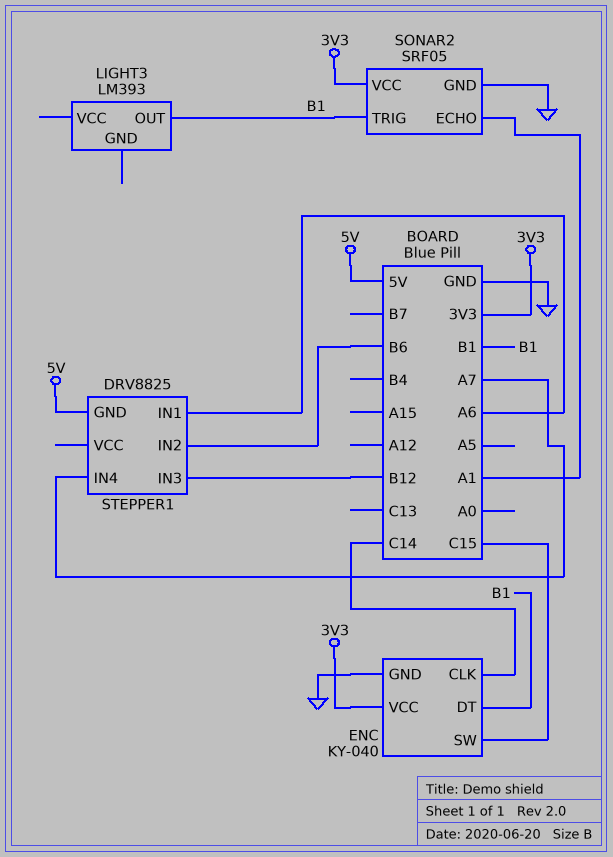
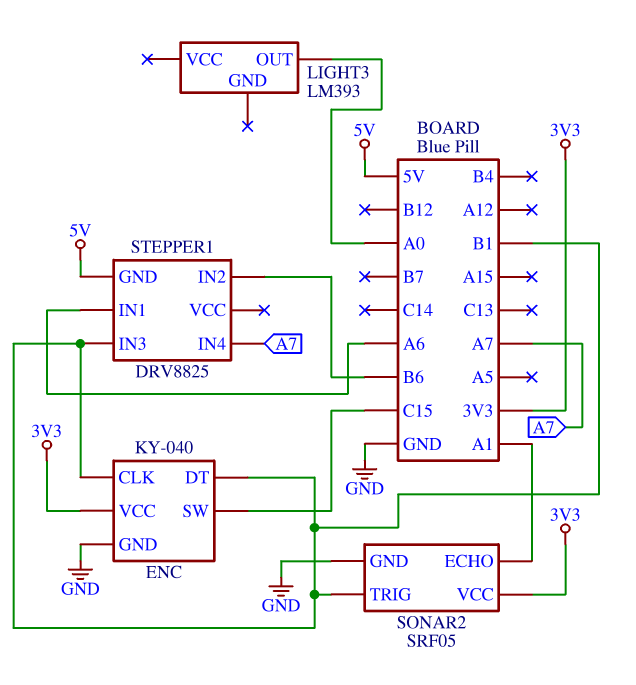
ENC pin CLK: C14 -> B1
LIGHT3 pin OUT: B1 -> A0
STEPPER1 pin IN3: B12 -> B1

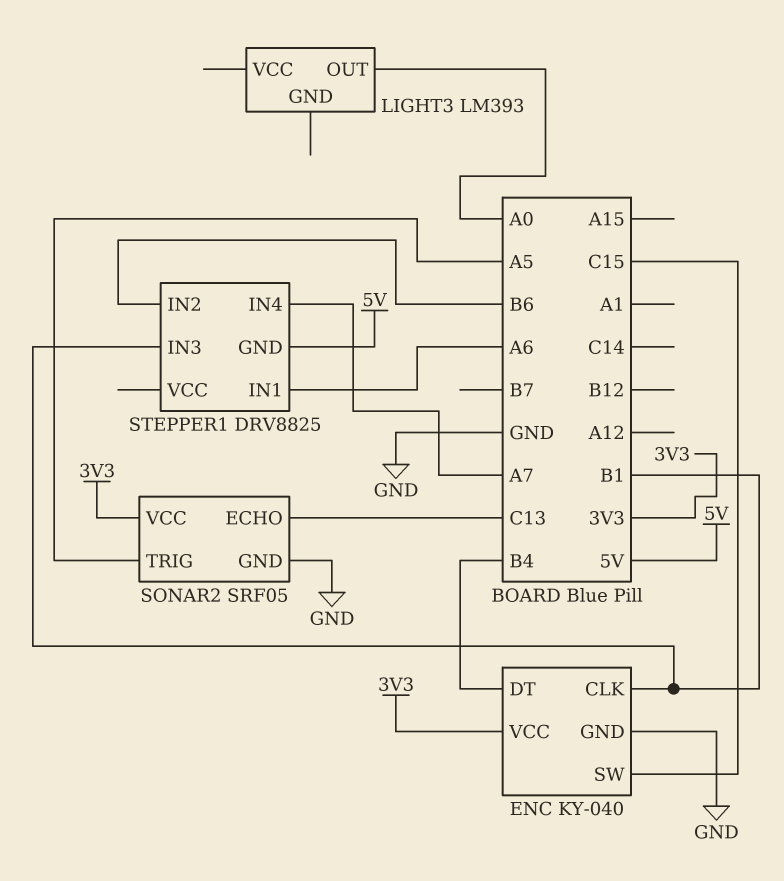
ENC pin DT: B1 -> B4
SONAR2 pin ECHO: A1 -> C13
SONAR2 pin TRIG: B1 -> A5

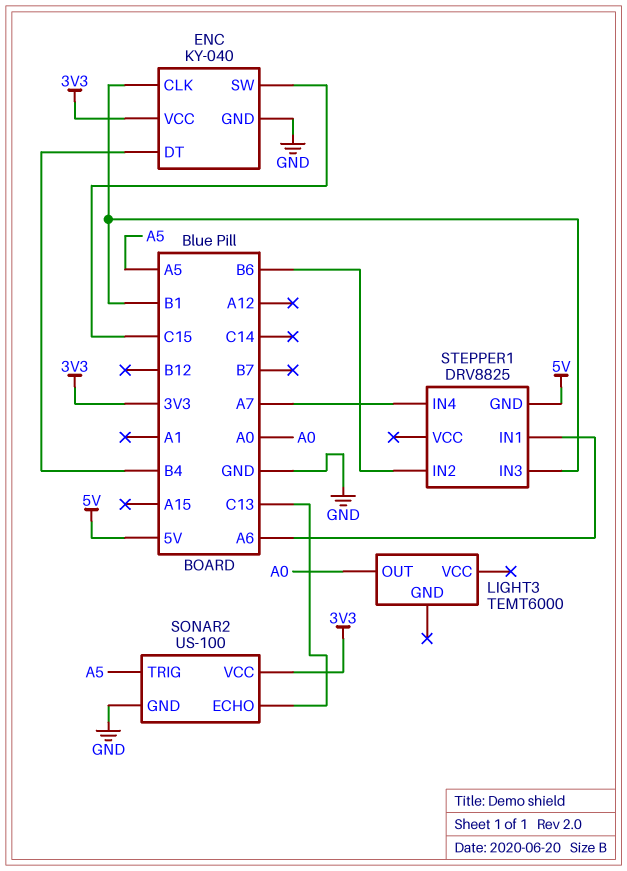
LIGHT3: LM393 -> TEMT6000
SONAR2: SRF05 -> US-100

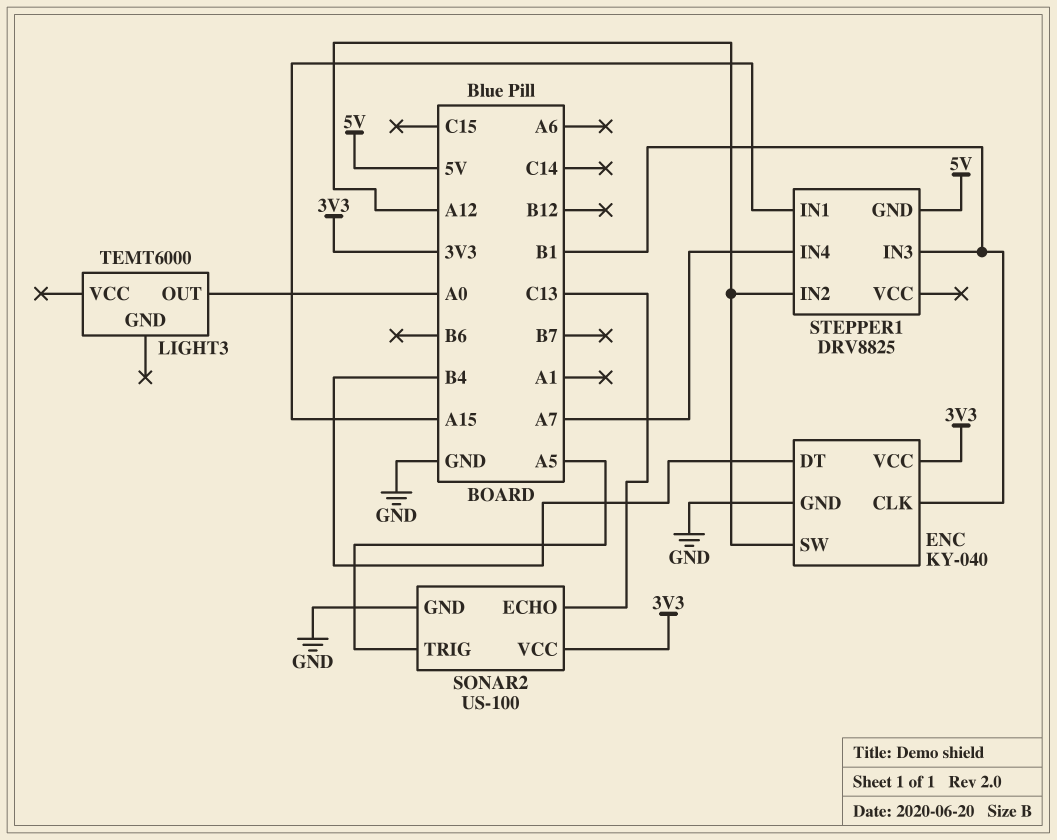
ENC pin SW: C15 -> A12
STEPPER1 pin IN1: A6 -> A15
STEPPER1 pin IN2: B6 -> A12

